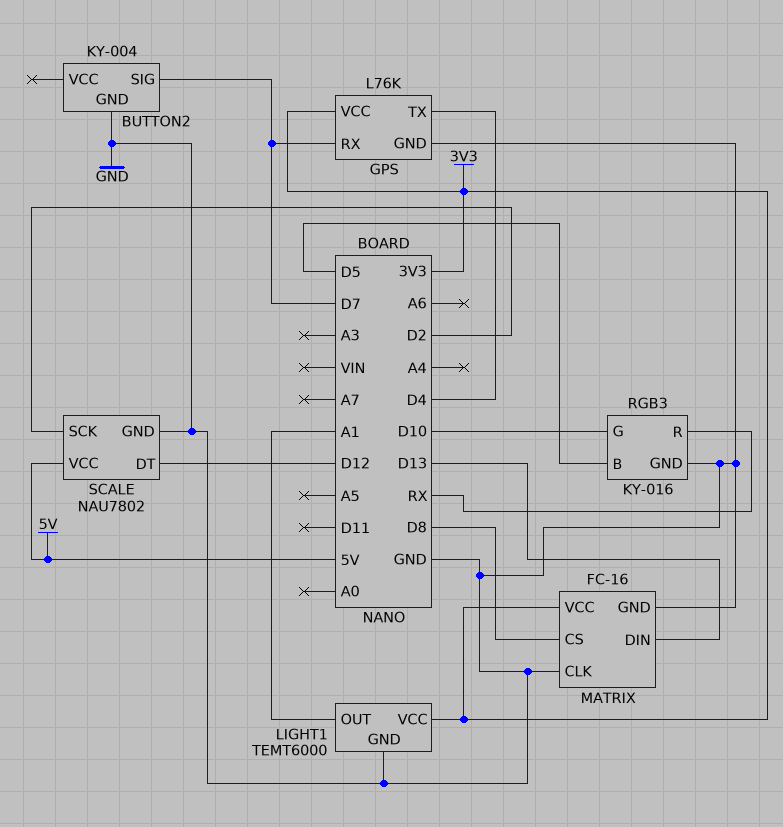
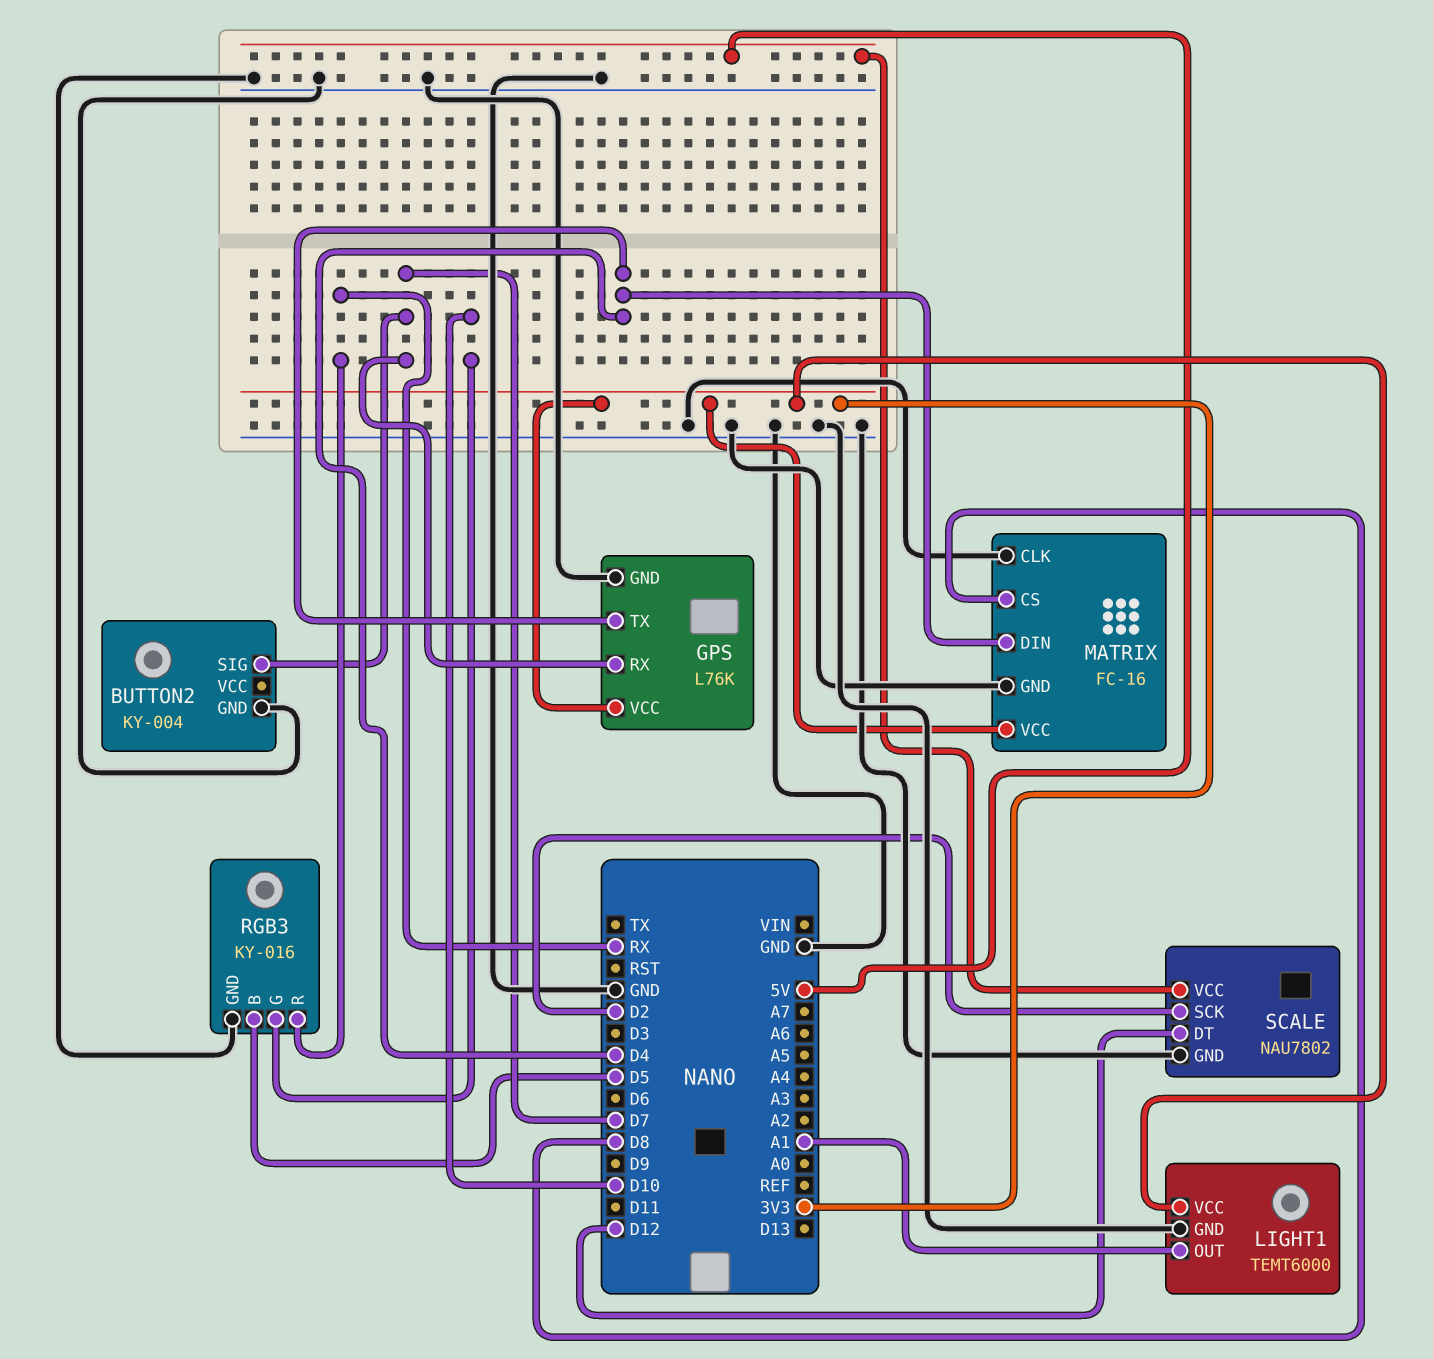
MATRIX pin DIN: D13 -> D4

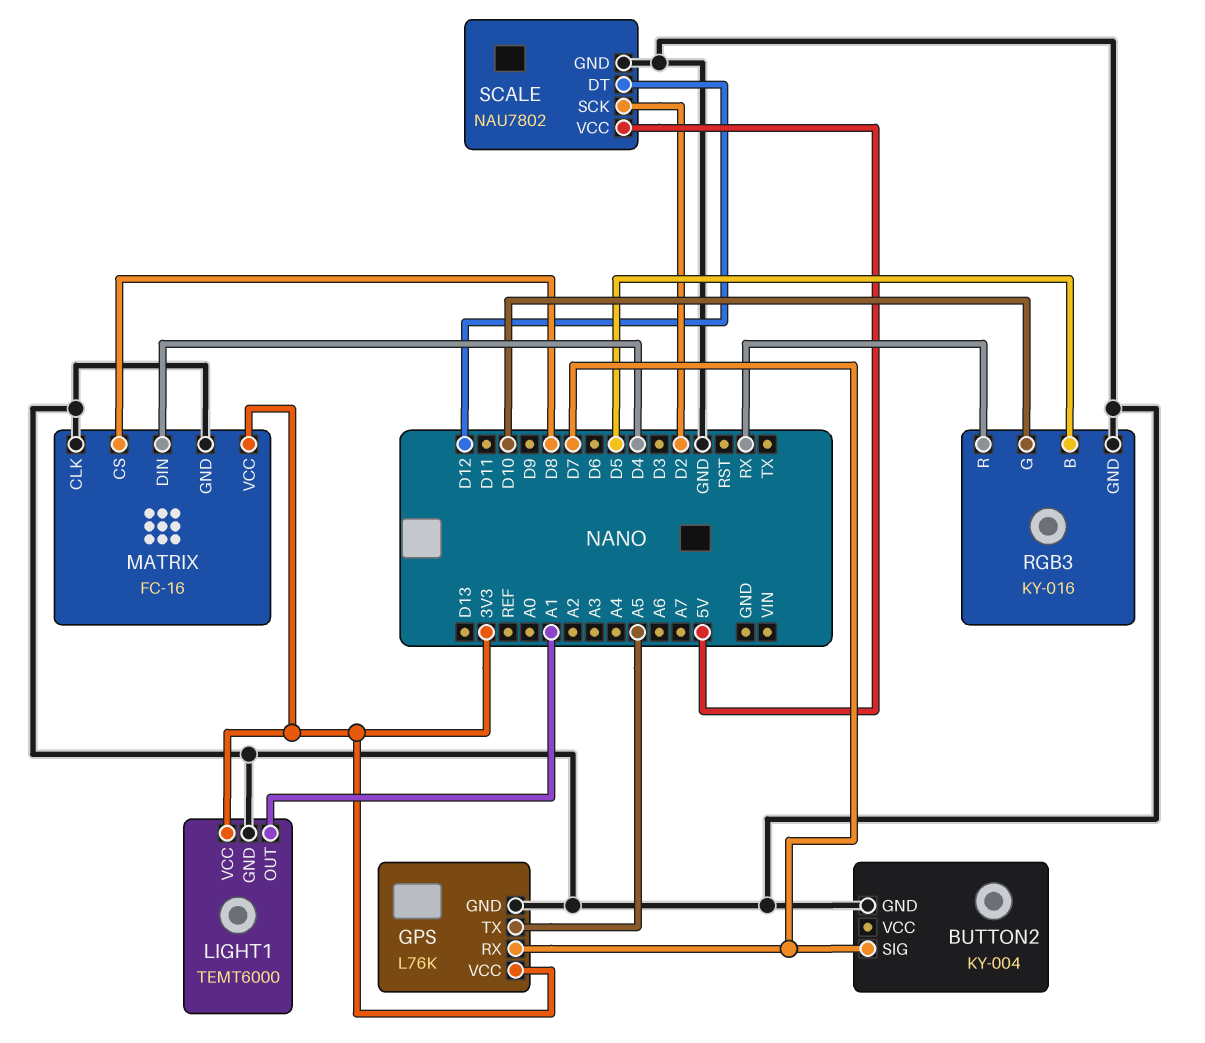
GPS pin TX: D4 -> A5

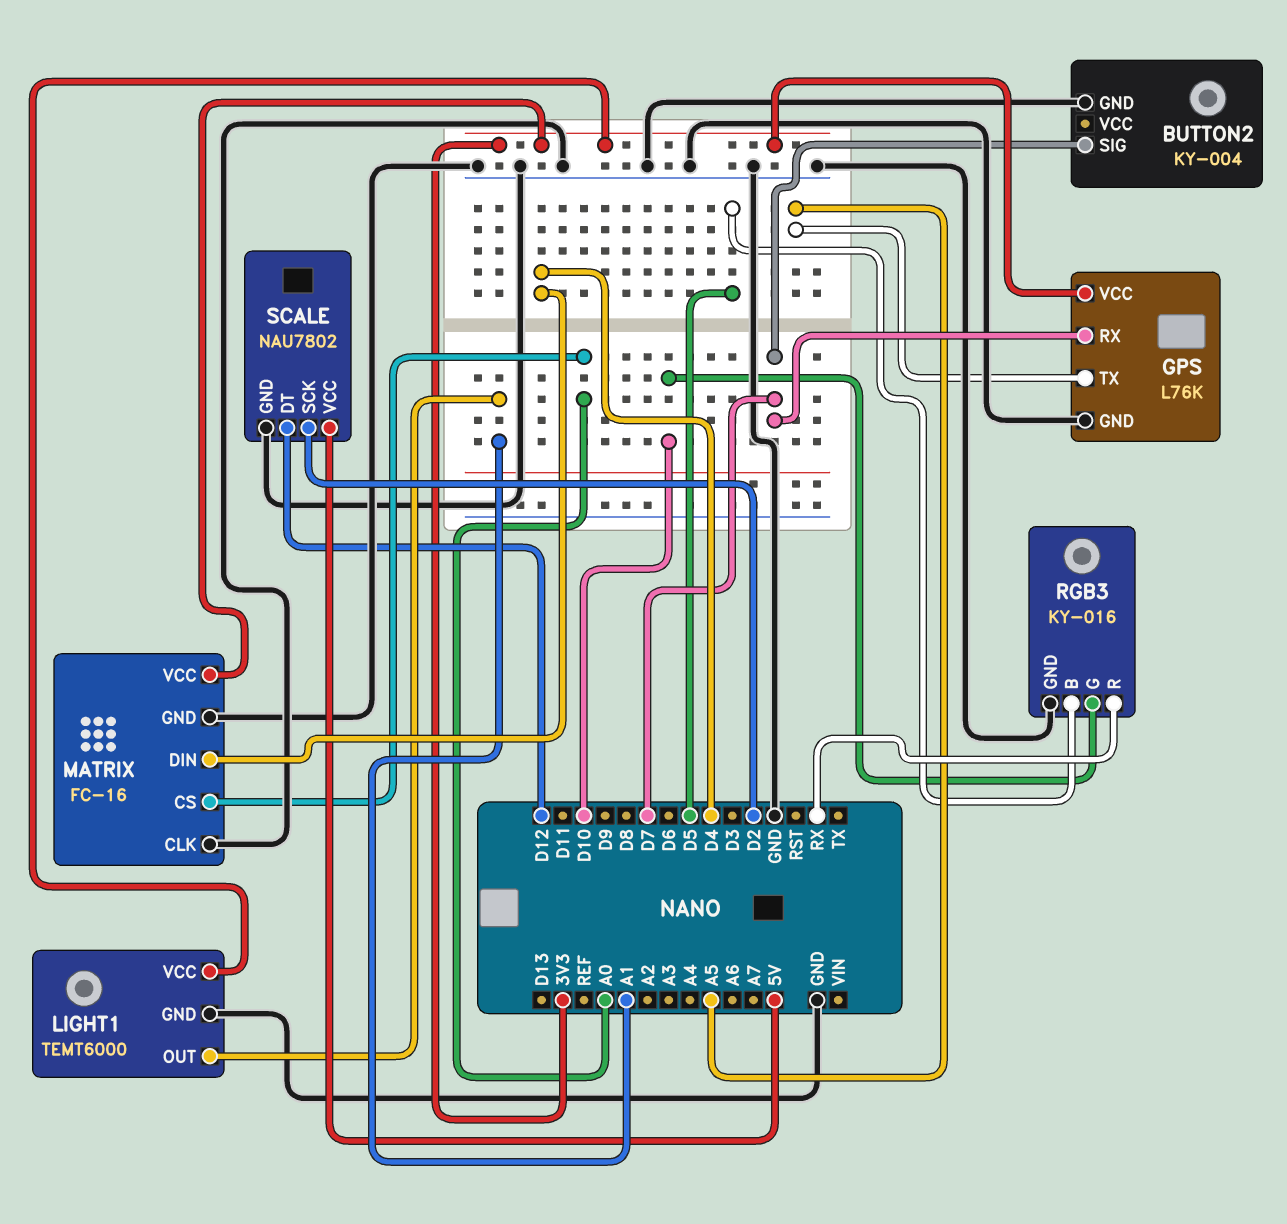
MATRIX pin CS: D8 -> A0

